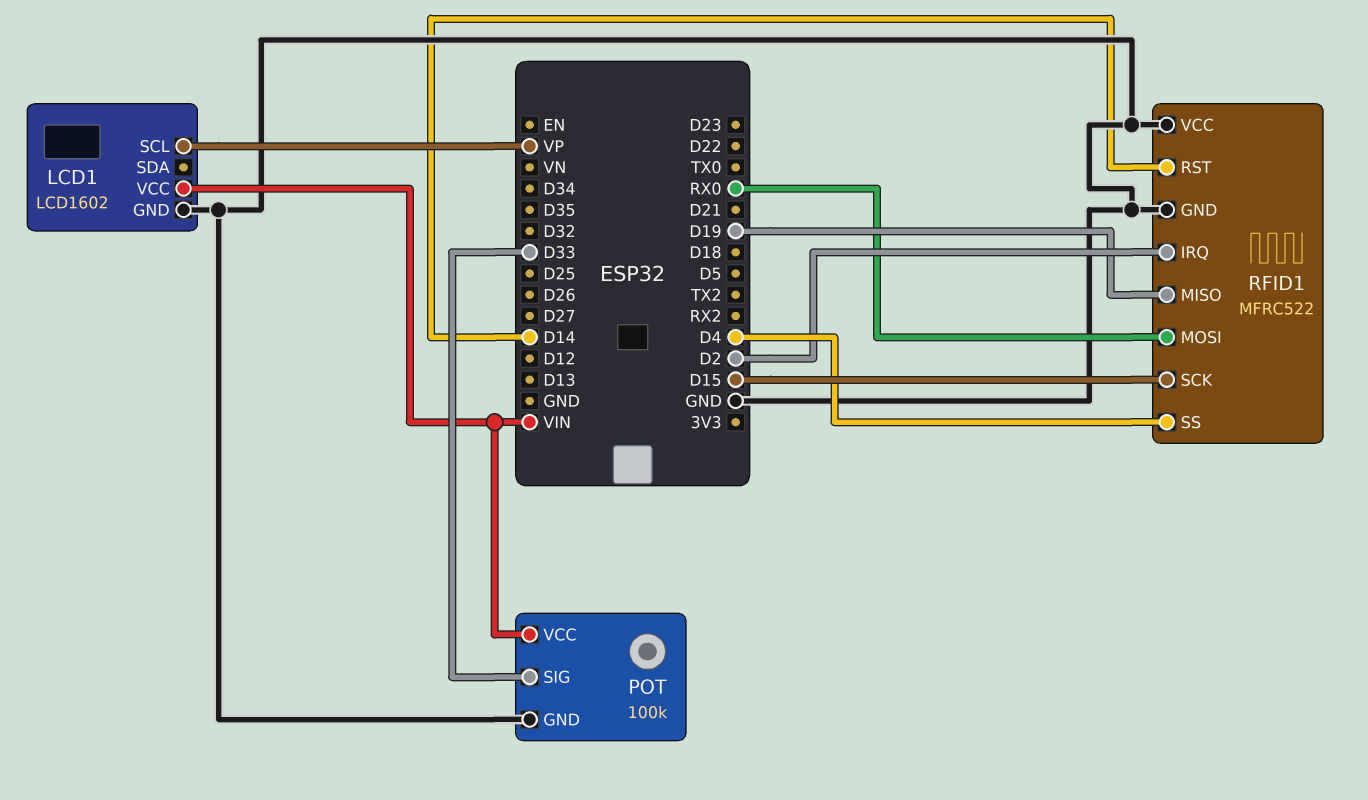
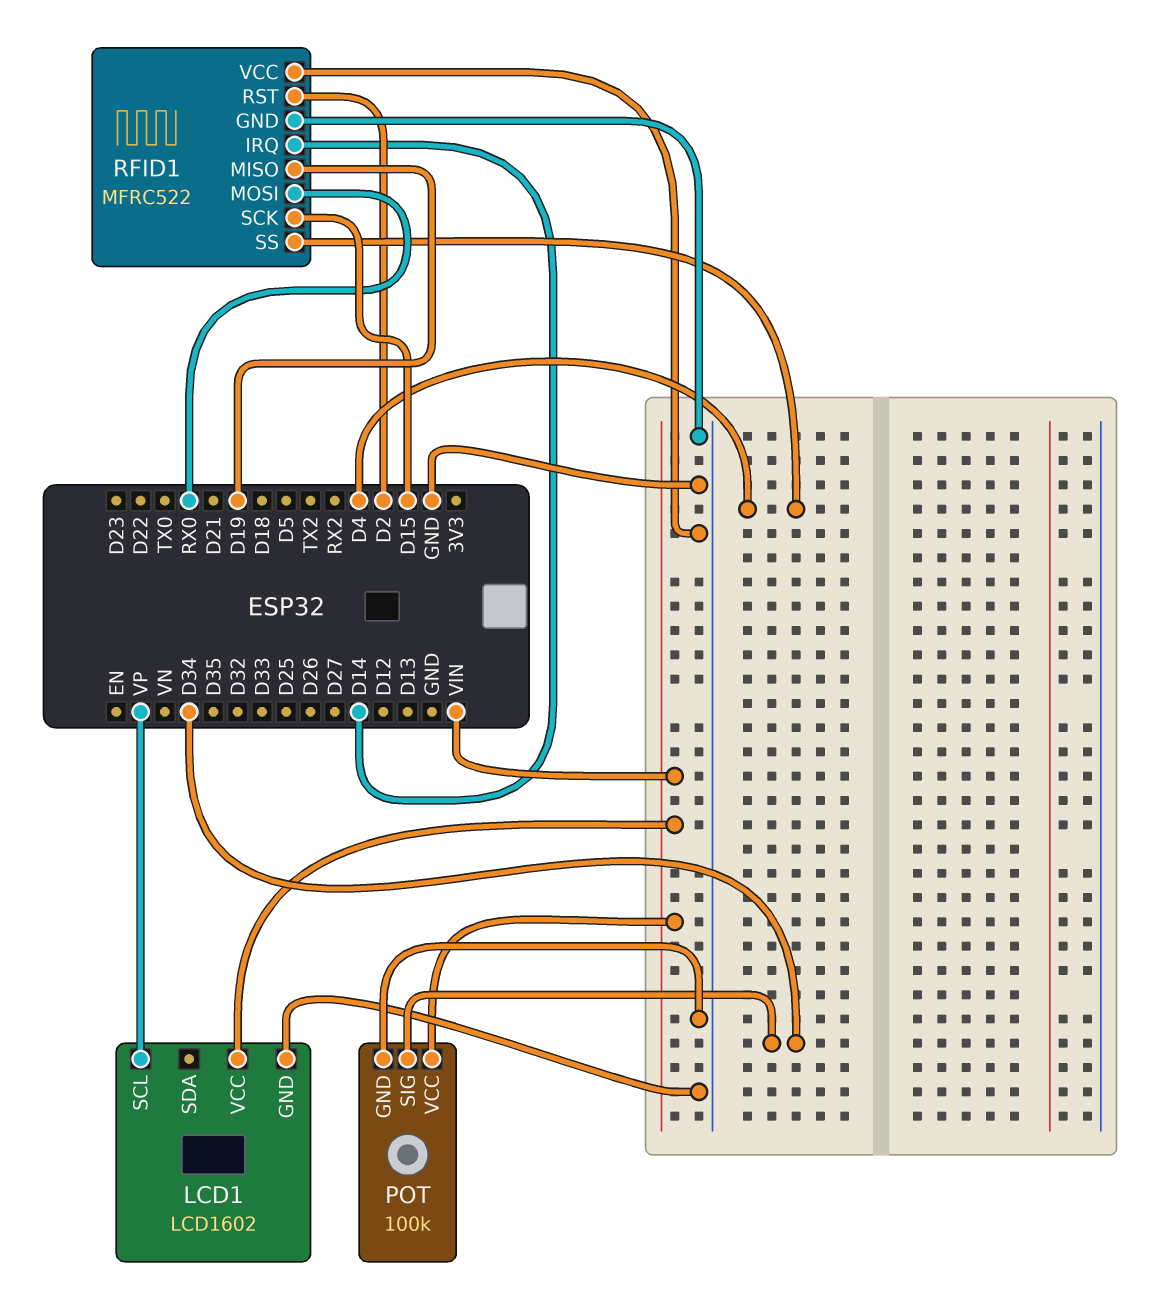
POT pin SIG: D33 -> D34
RFID1 pin IRQ: D2 -> D14
RFID1 pin RST: D14 -> D2

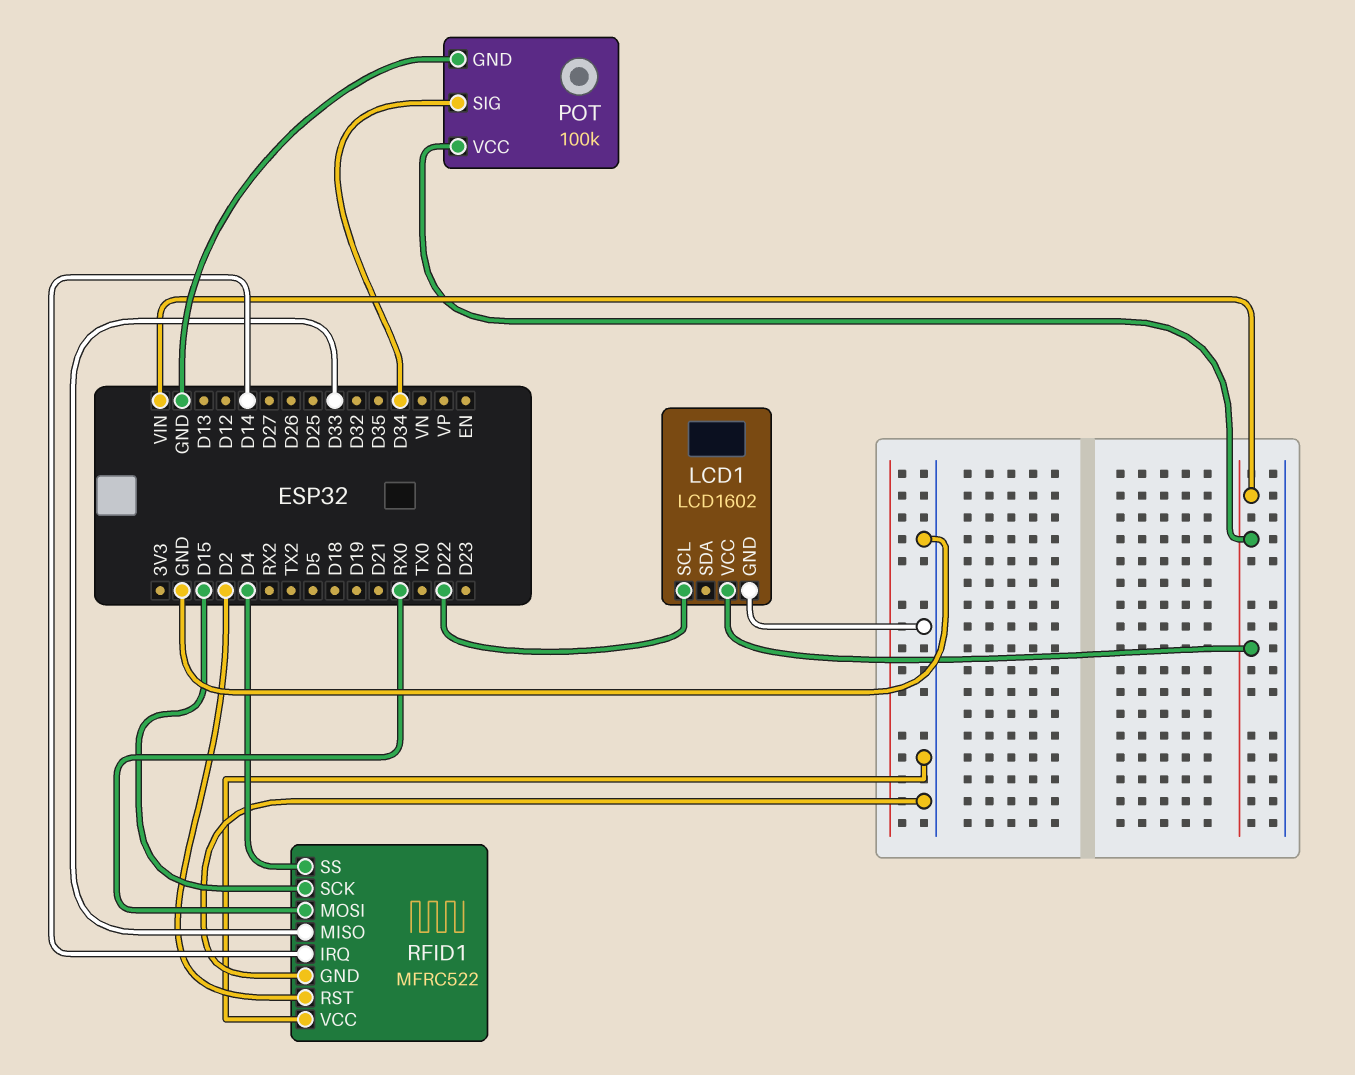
LCD1 pin SCL: VP -> D22
RFID1 pin MISO: D19 -> D33

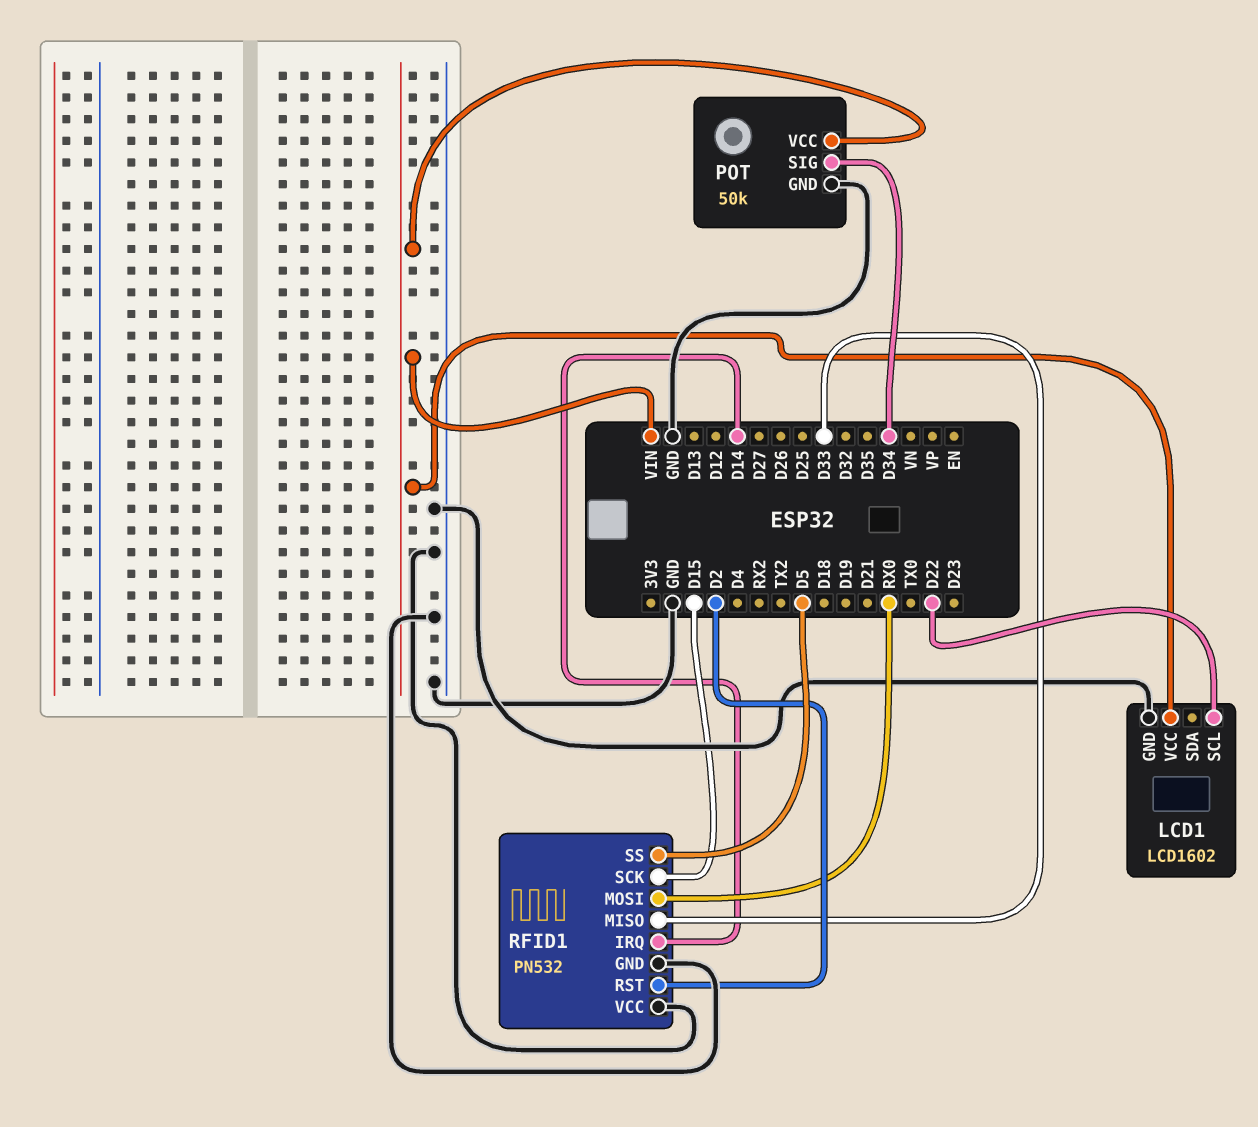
POT: 100k -> 50k
RFID1: MFRC522 -> PN532
RFID1 pin SS: D4 -> D5

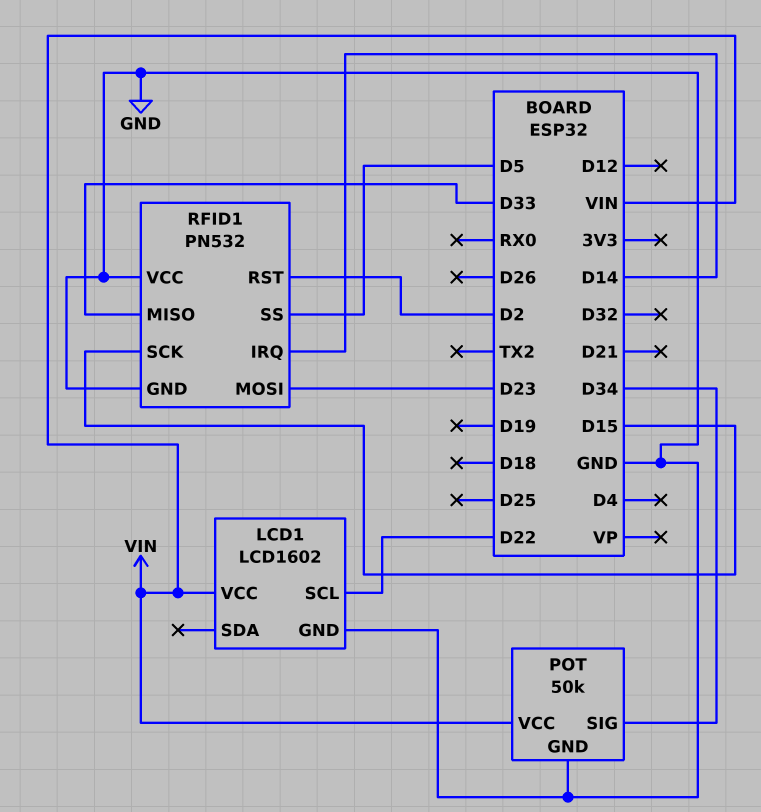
RFID1 pin MOSI: RX0 -> D23

